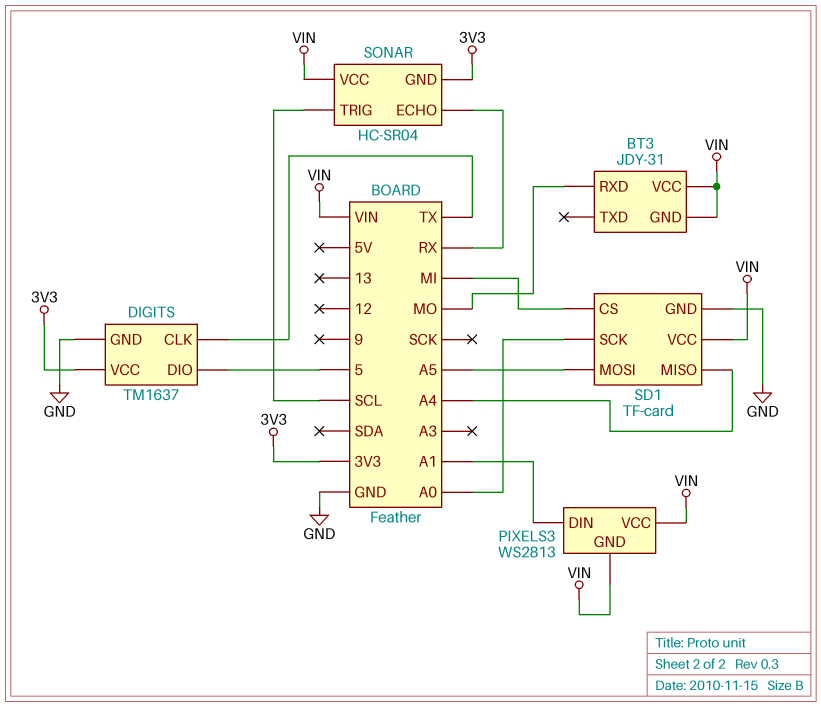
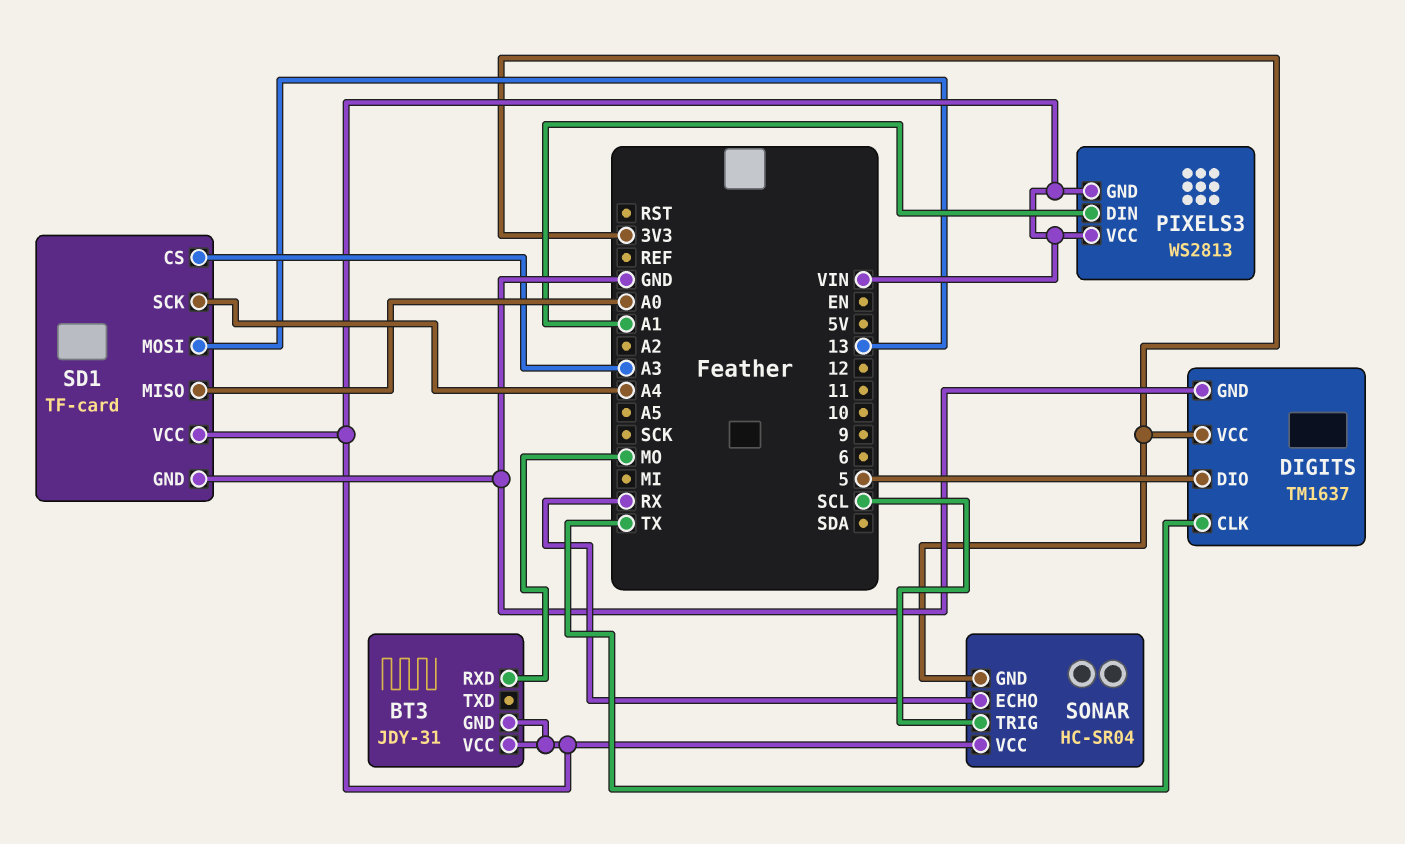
SD1 pin CS: MI -> A3
SD1 pin MISO: A4 -> A0
SD1 pin MOSI: A5 -> 13
SD1 pin SCK: A0 -> A4

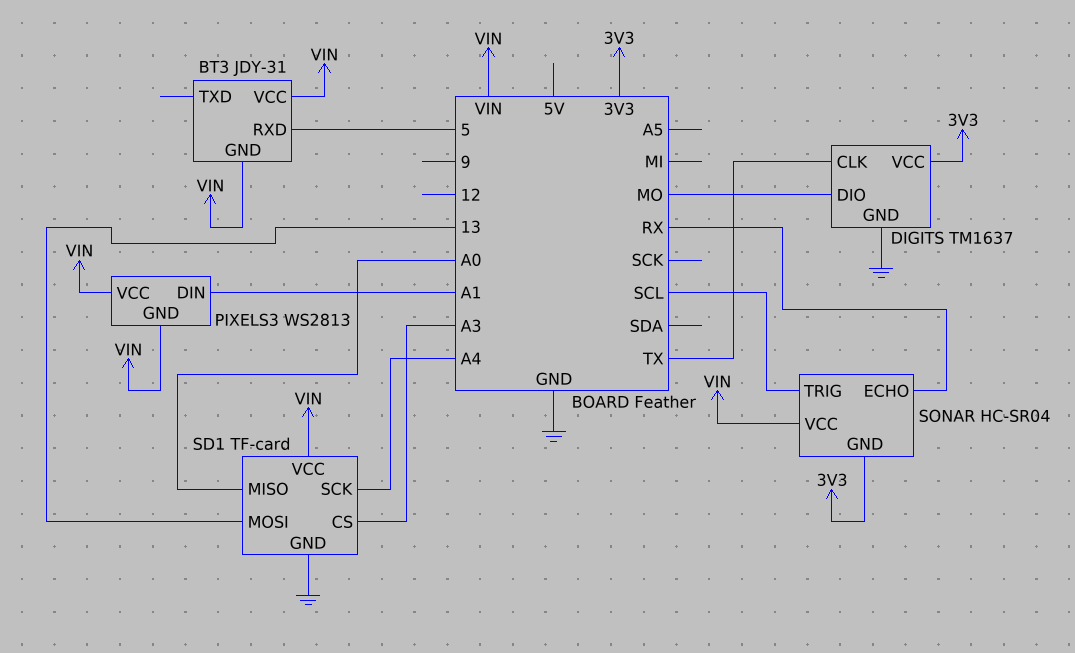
BT3 pin RXD: MO -> 5
DIGITS pin DIO: 5 -> MO

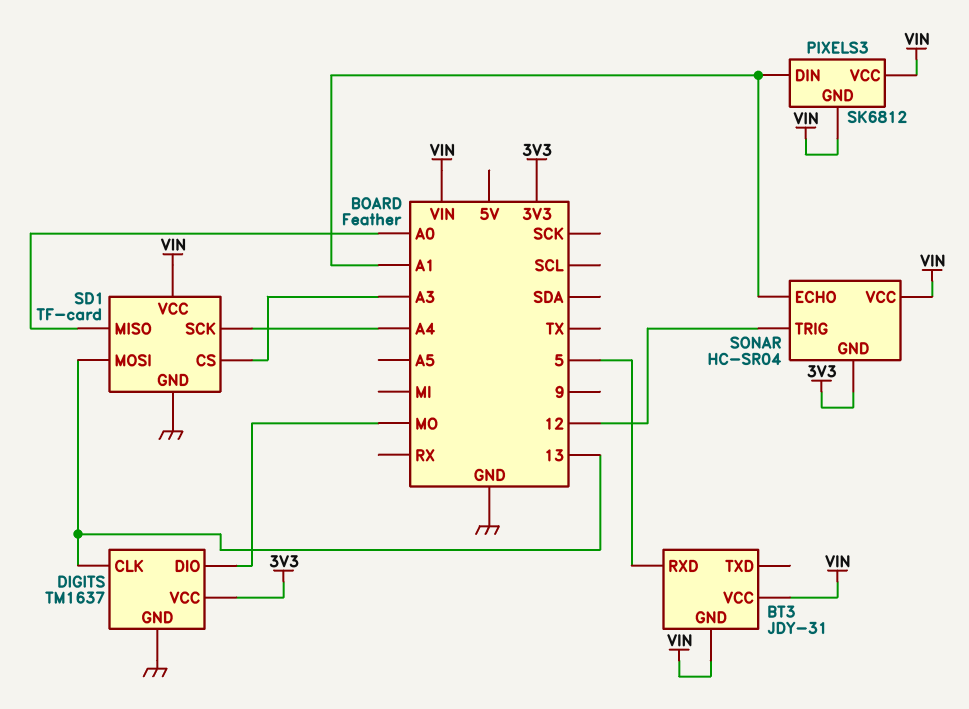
DIGITS pin CLK: TX -> 13
PIXELS3: WS2813 -> SK6812
SONAR pin ECHO: RX -> A1
SONAR pin TRIG: SCL -> 12

